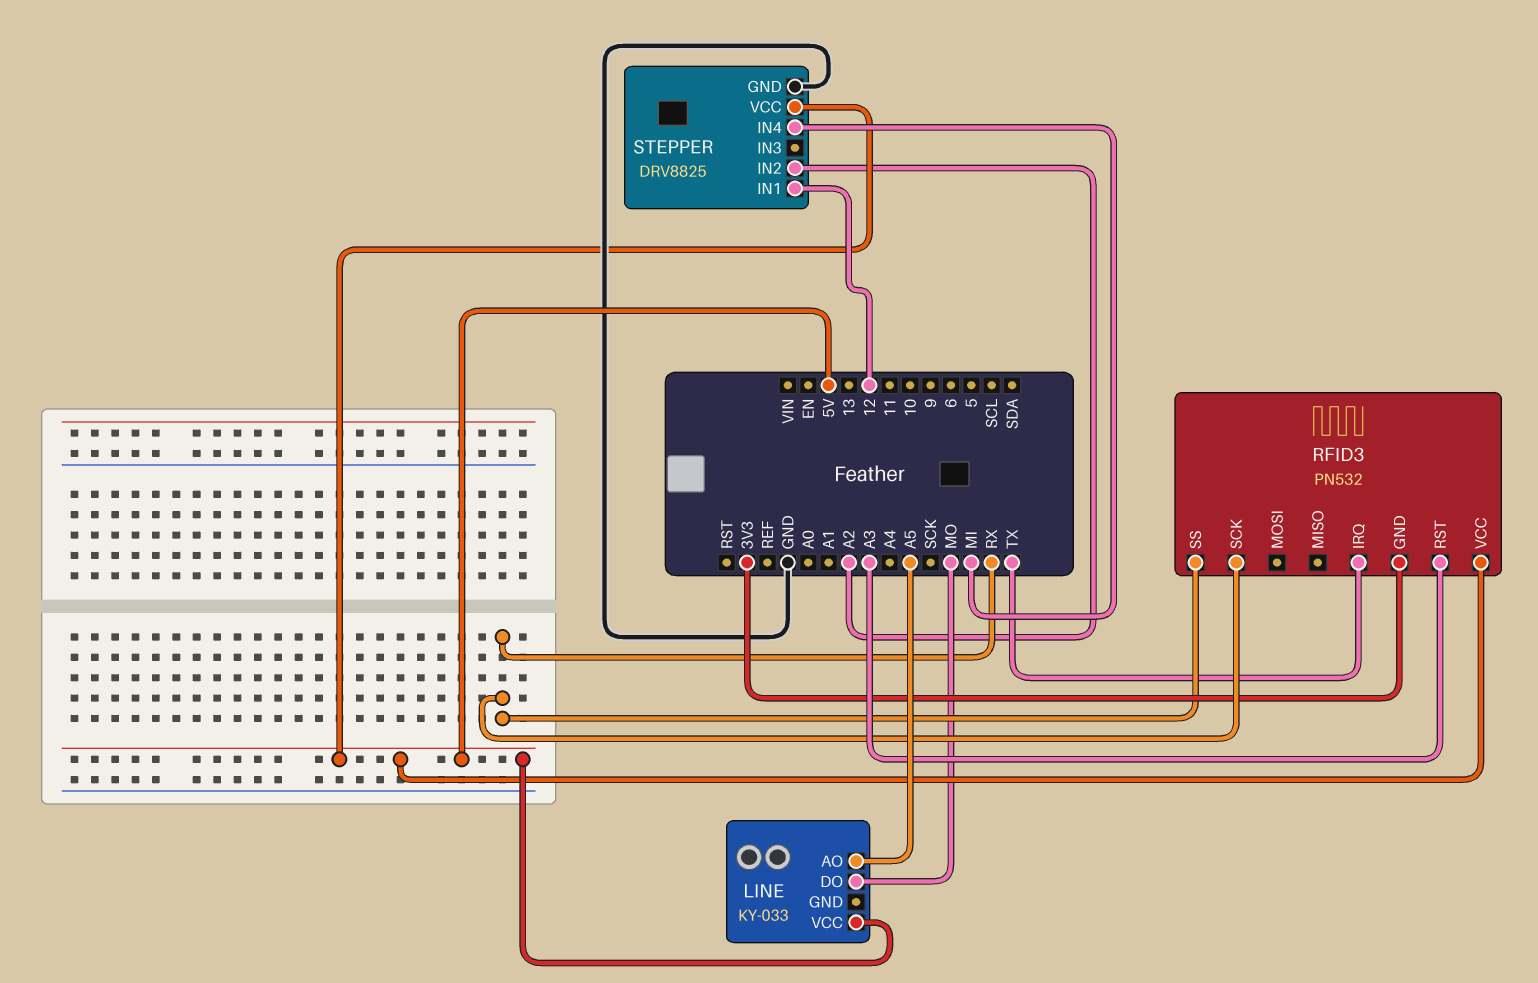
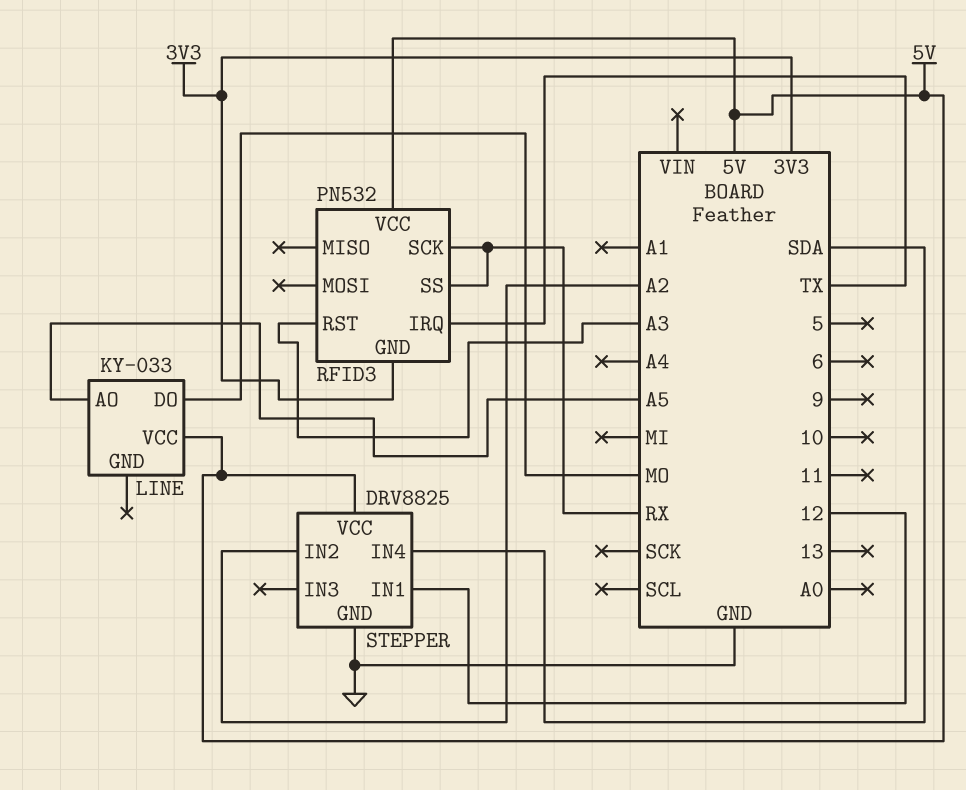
STEPPER pin IN4: MI -> SDA

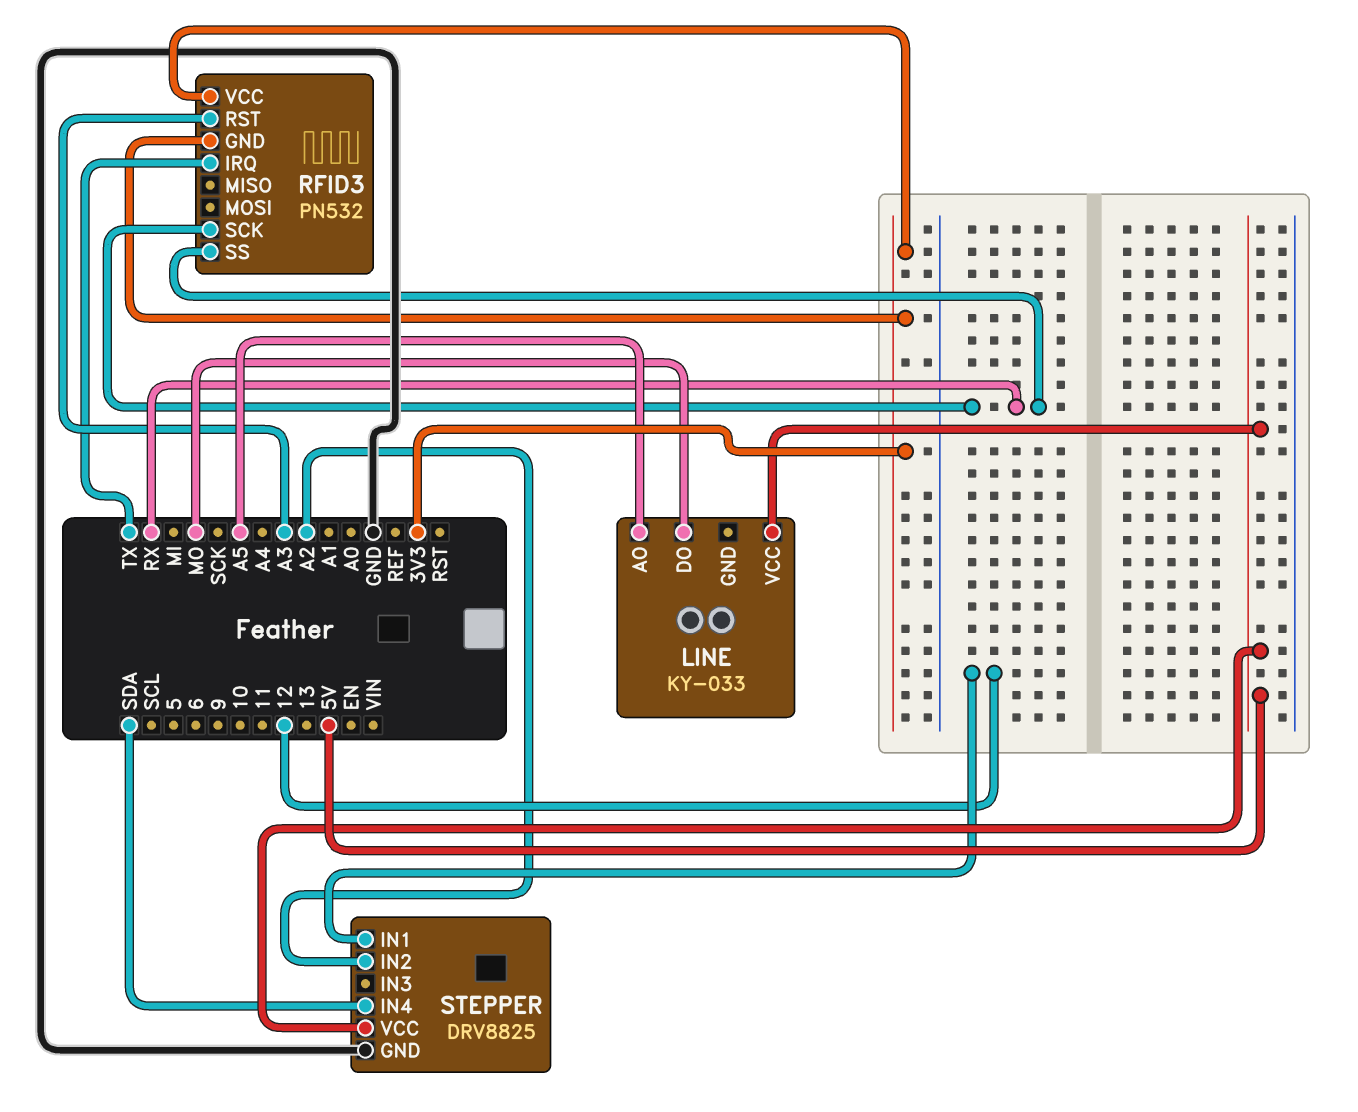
RFID3 pin VCC: 5V -> 3V3

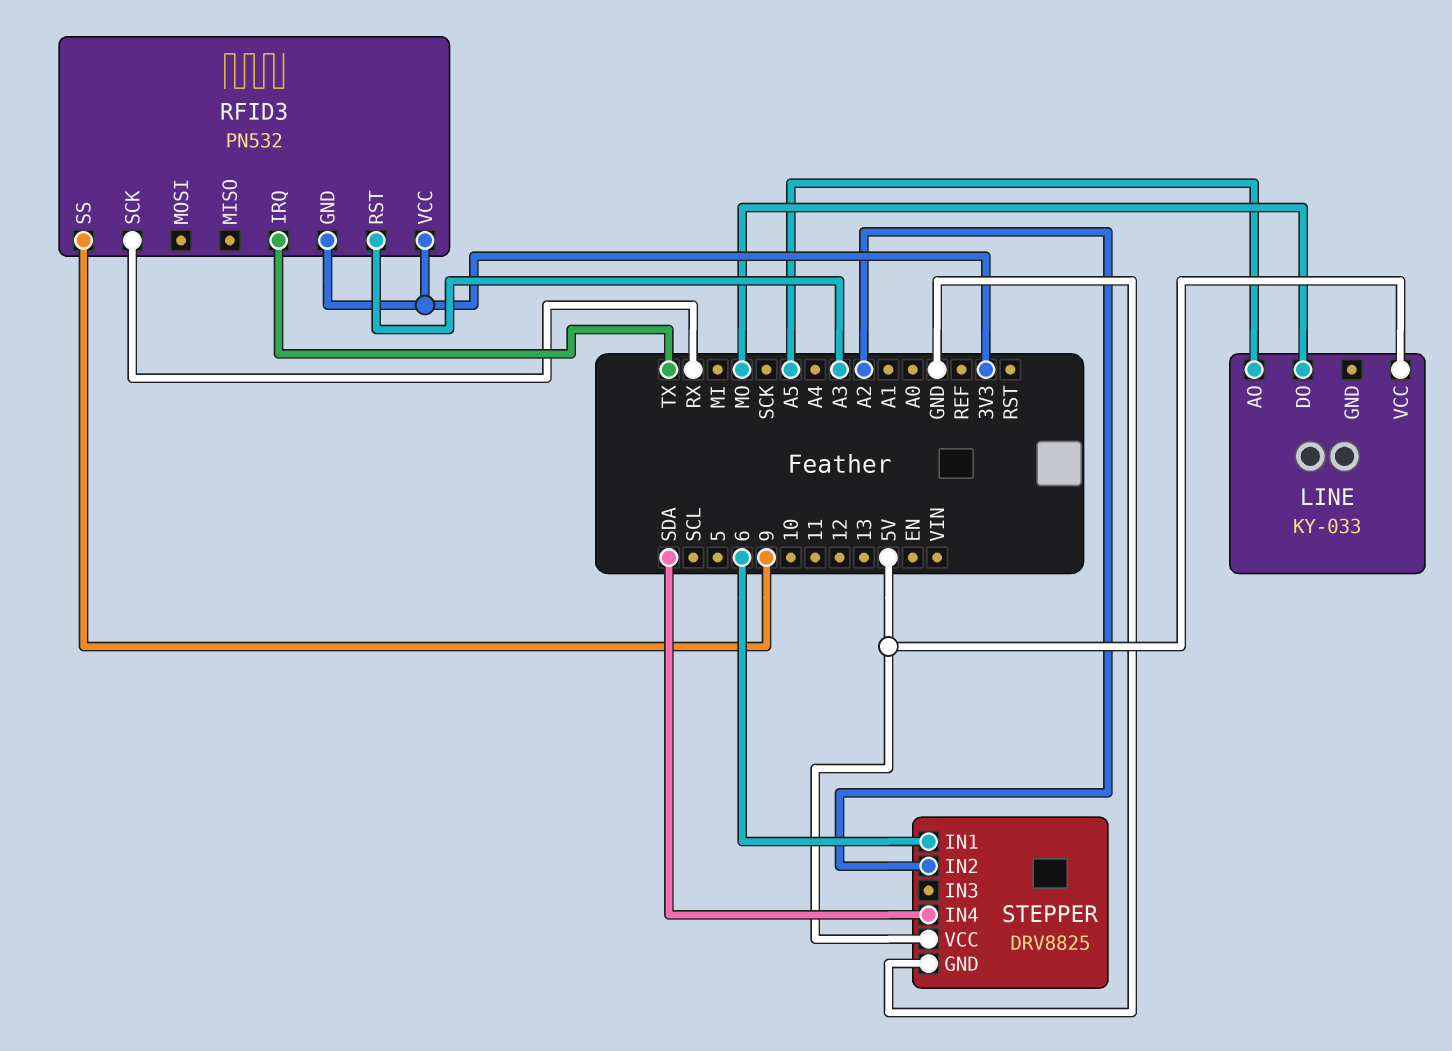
RFID3 pin SS: RX -> 9
STEPPER pin IN1: 12 -> 6

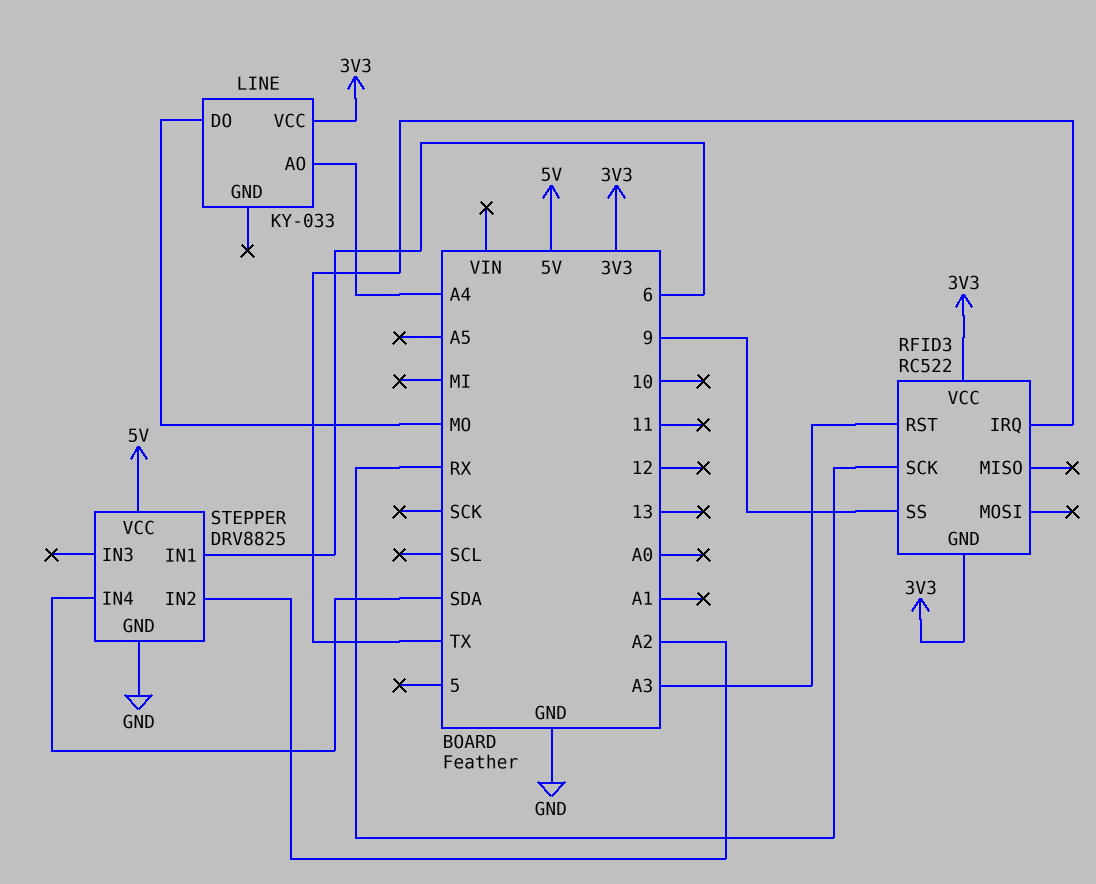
LINE pin AO: A5 -> A4
LINE pin VCC: 5V -> 3V3
RFID3: PN532 -> RC522

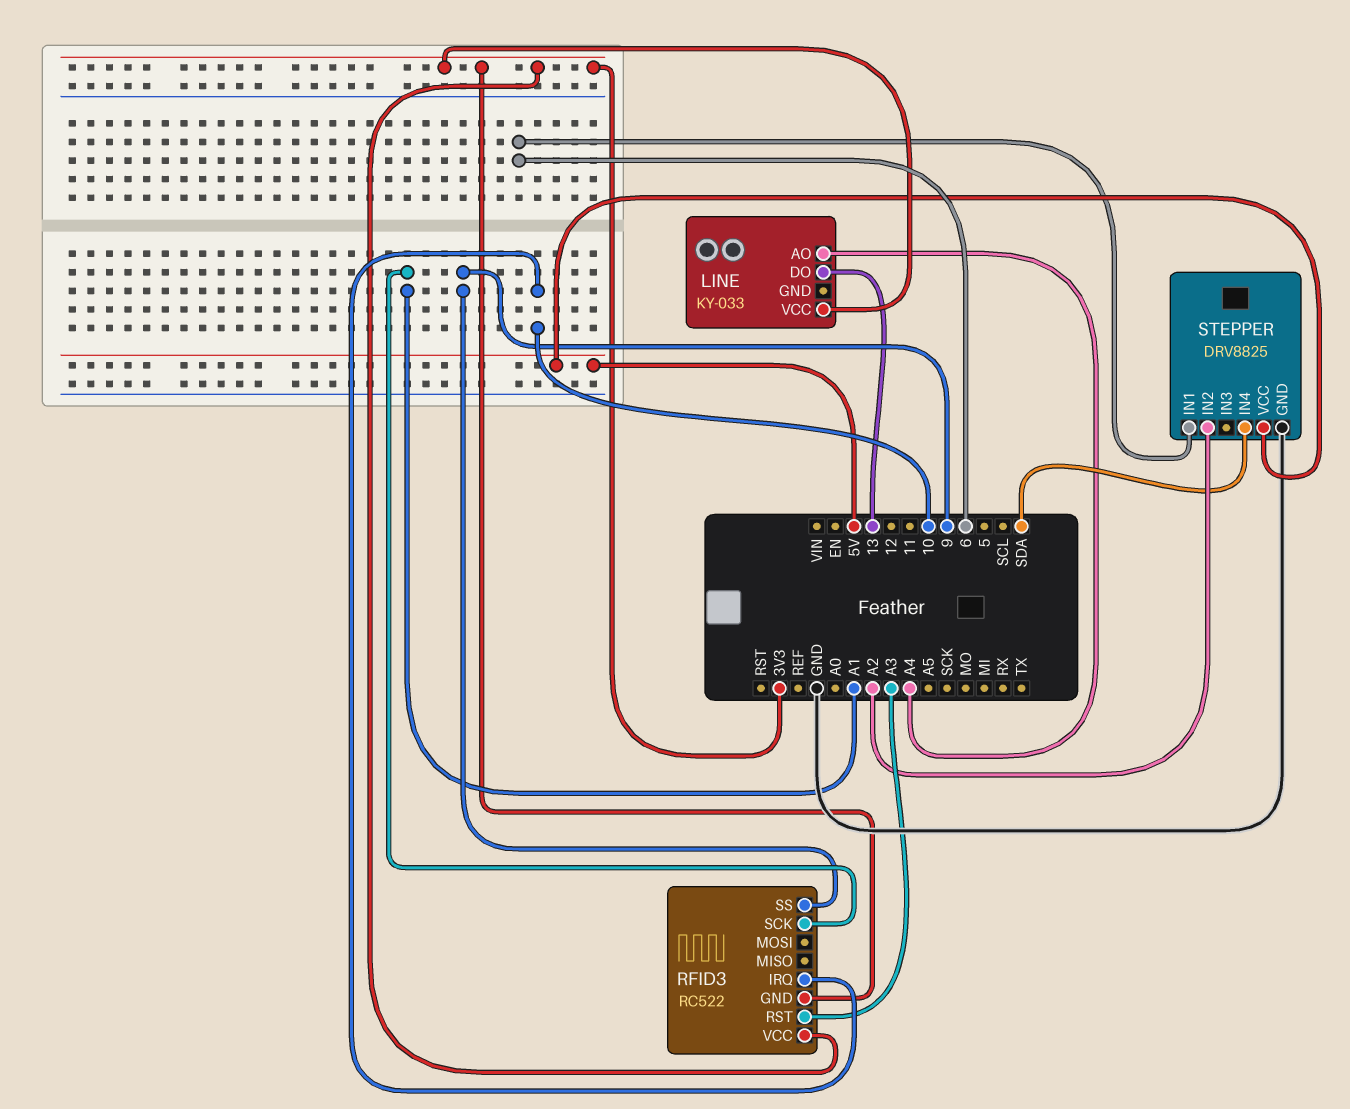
LINE pin DO: MO -> 13
RFID3 pin IRQ: TX -> 10
RFID3 pin SCK: RX -> A1

